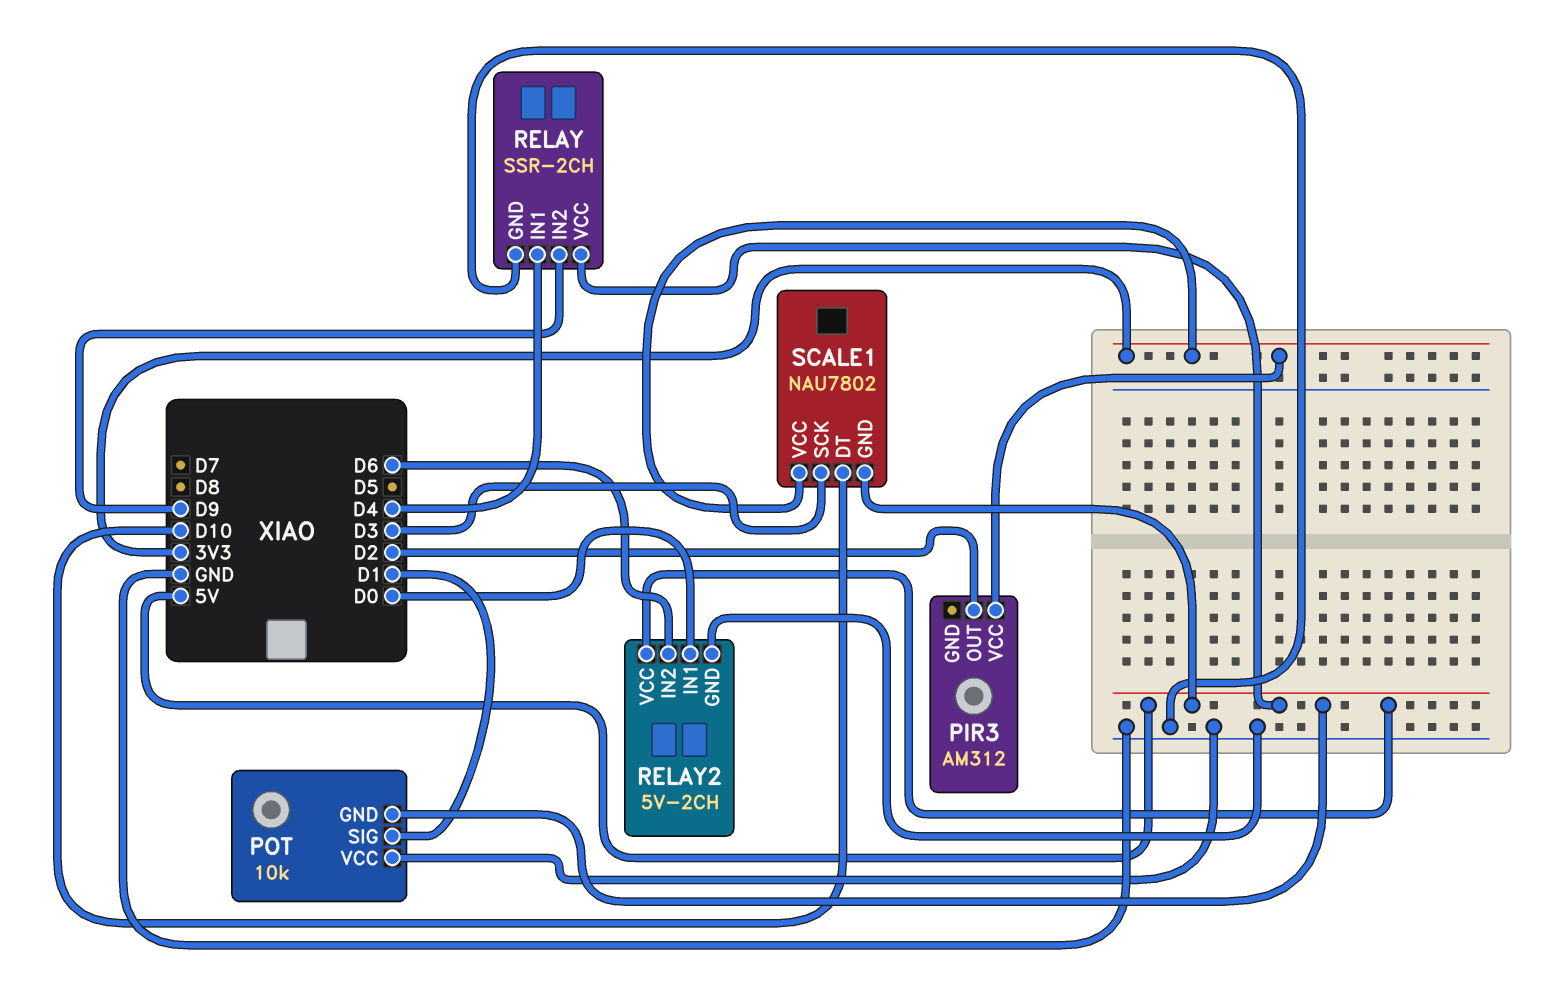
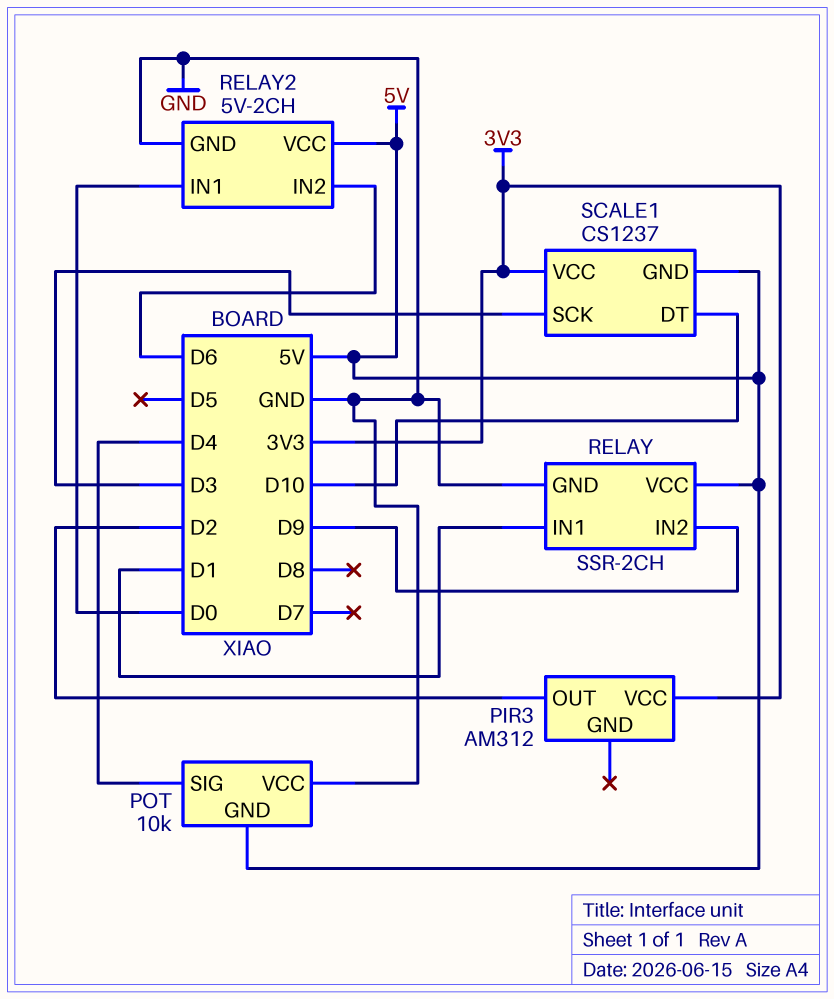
POT pin SIG: D1 -> D4
RELAY pin IN1: D4 -> D1
SCALE1: NAU7802 -> CS1237

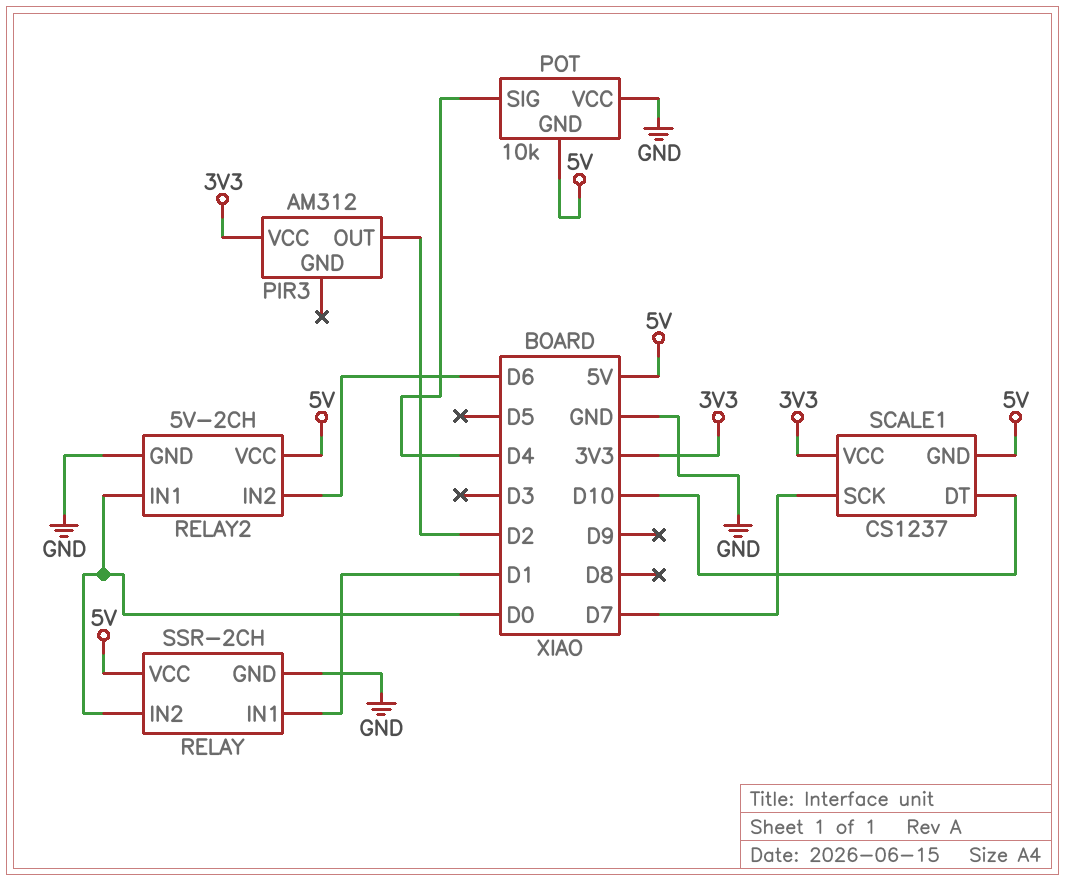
RELAY pin IN2: D9 -> D0
SCALE1 pin SCK: D3 -> D7

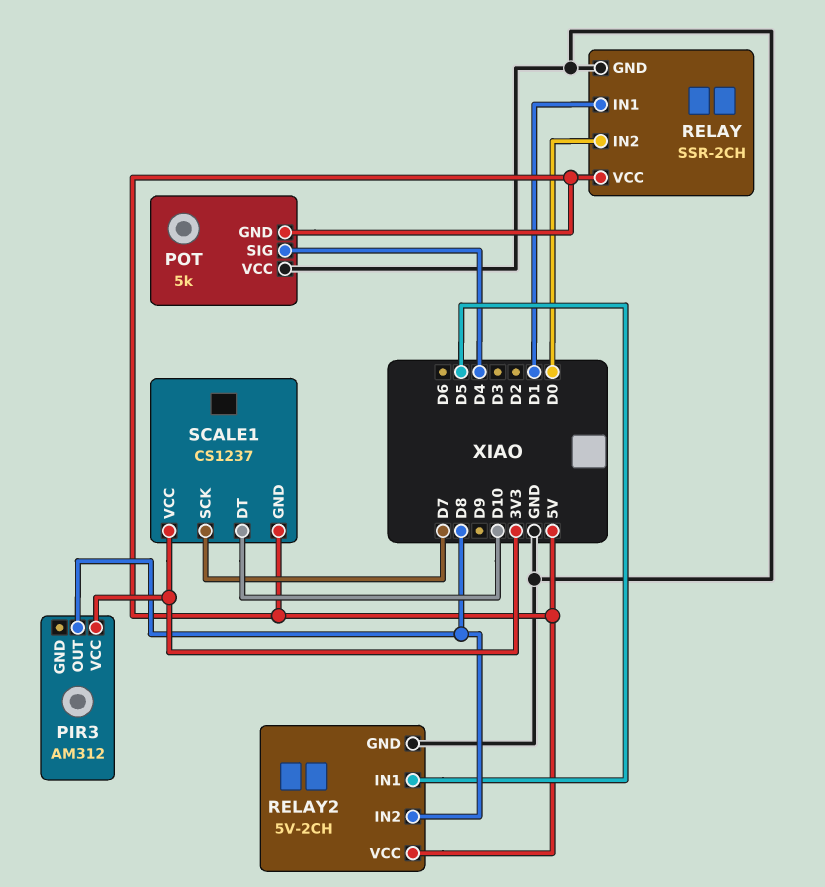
PIR3 pin OUT: D2 -> D8
POT: 10k -> 5k
RELAY2 pin IN1: D0 -> D5
RELAY2 pin IN2: D6 -> D8

